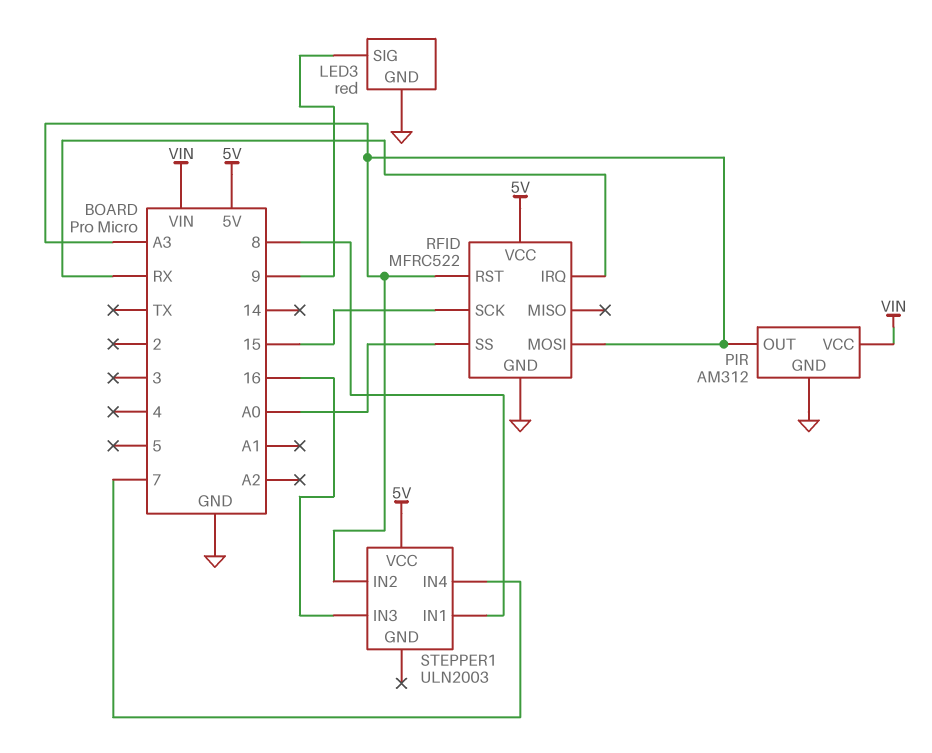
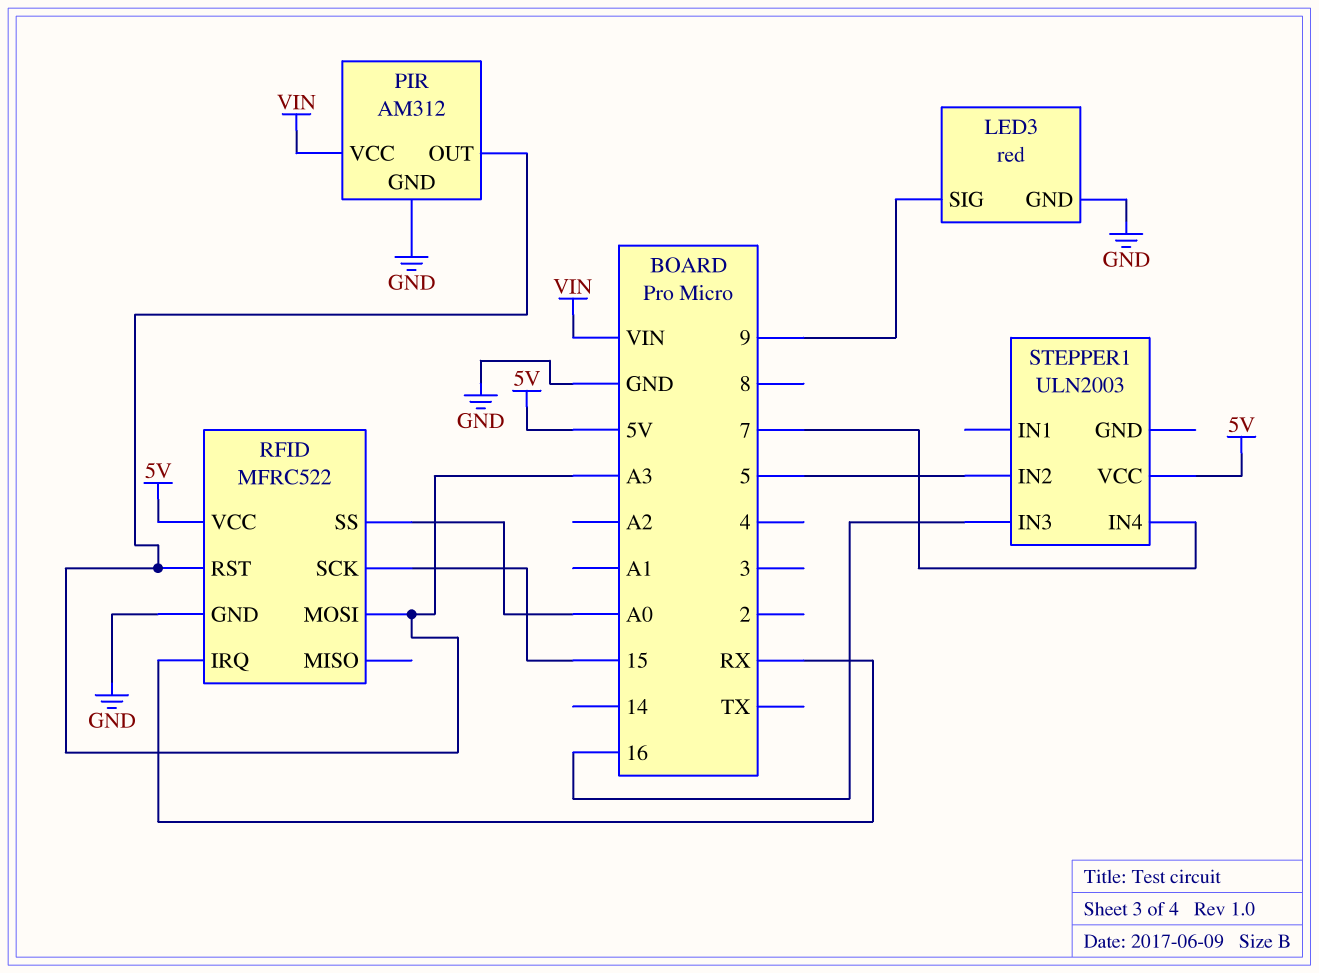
STEPPER1 pin IN1: 8 -> none
STEPPER1 pin IN2: A3 -> 5

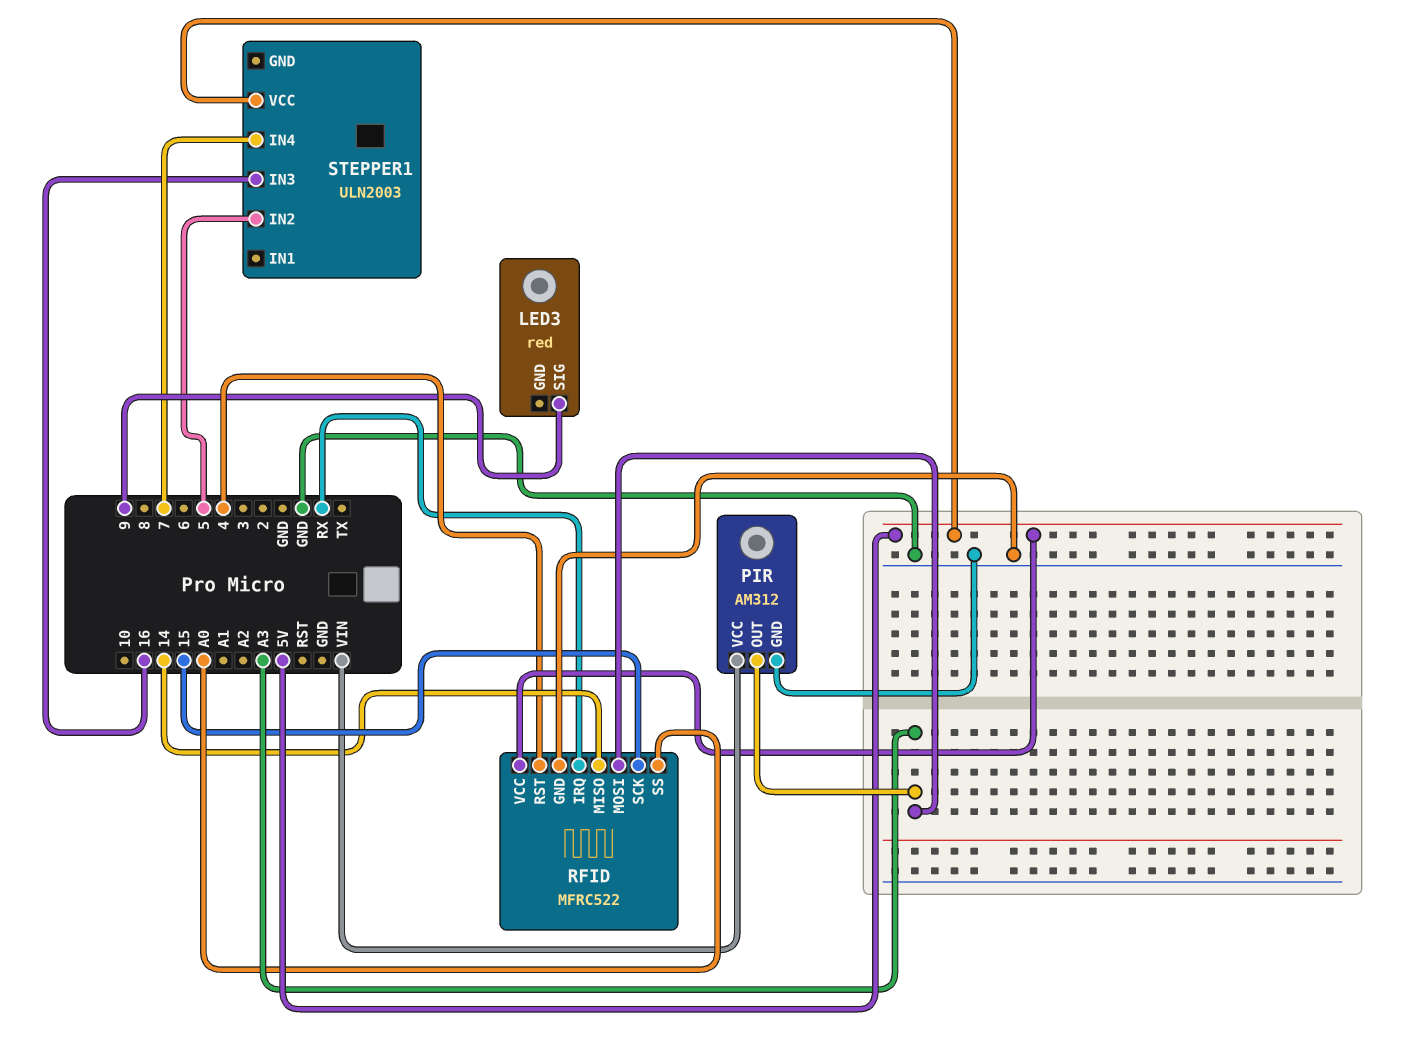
LED3 pin GND: GND -> none
RFID pin MISO: none -> 14
RFID pin RST: A3 -> 4

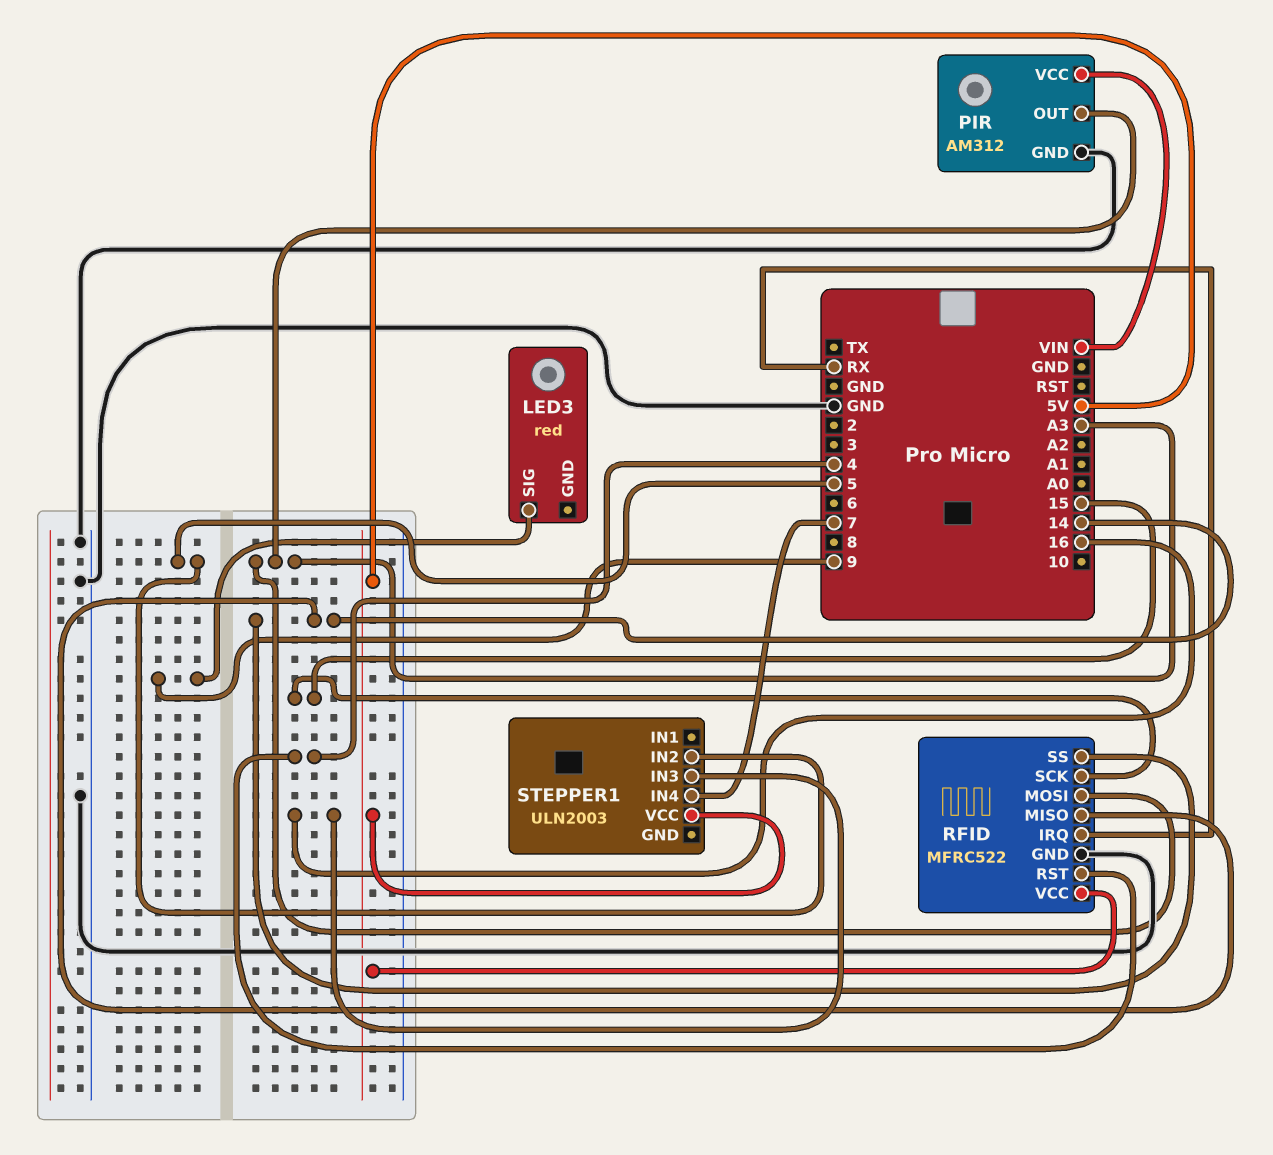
RFID pin SS: A0 -> 14

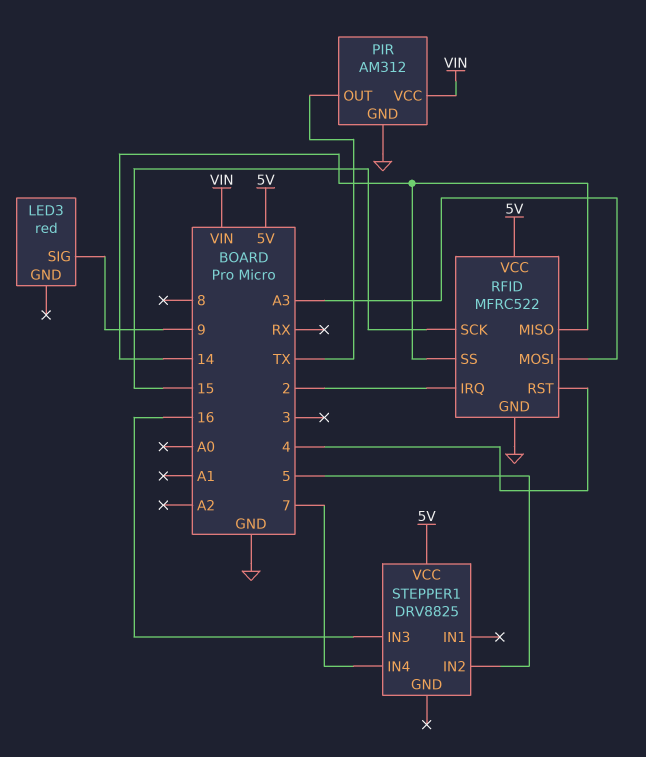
PIR pin OUT: A3 -> TX
RFID pin IRQ: RX -> 2
STEPPER1: ULN2003 -> DRV8825

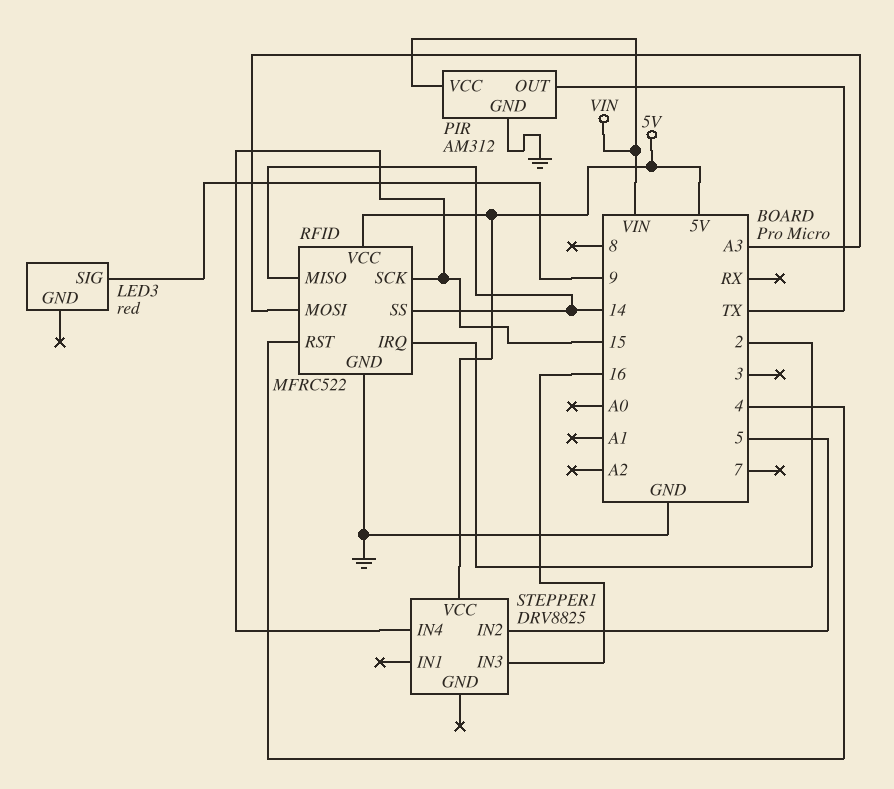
STEPPER1 pin IN4: 7 -> 15

